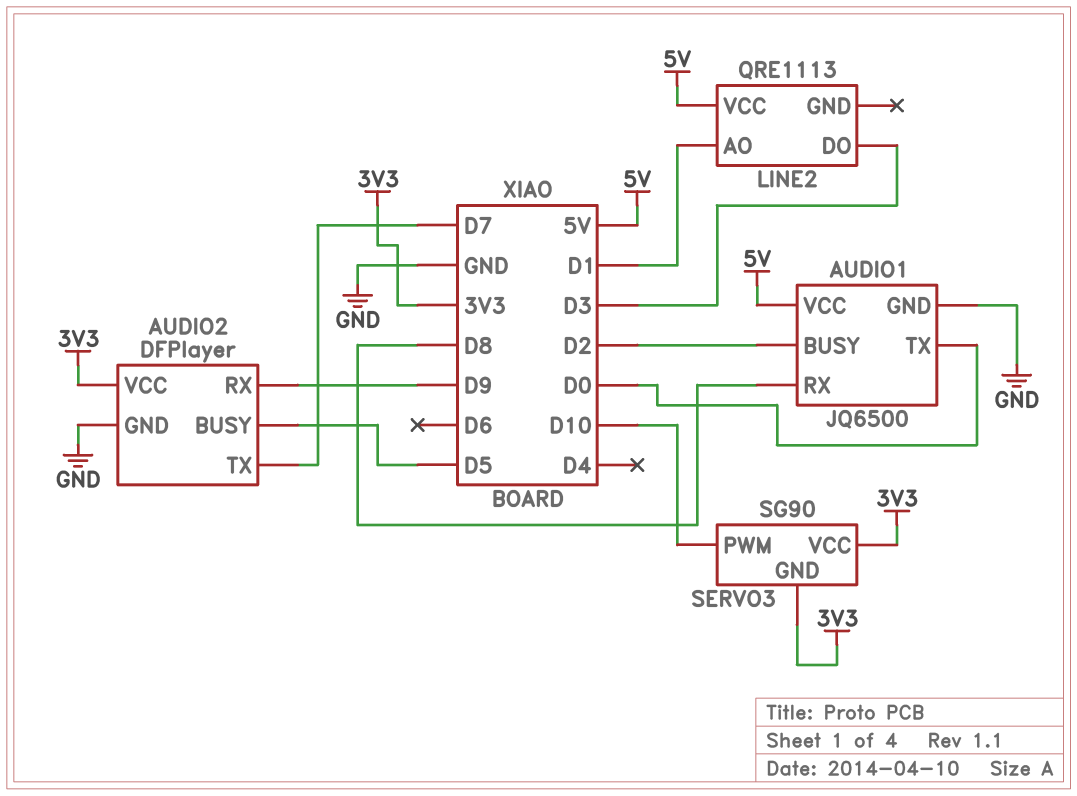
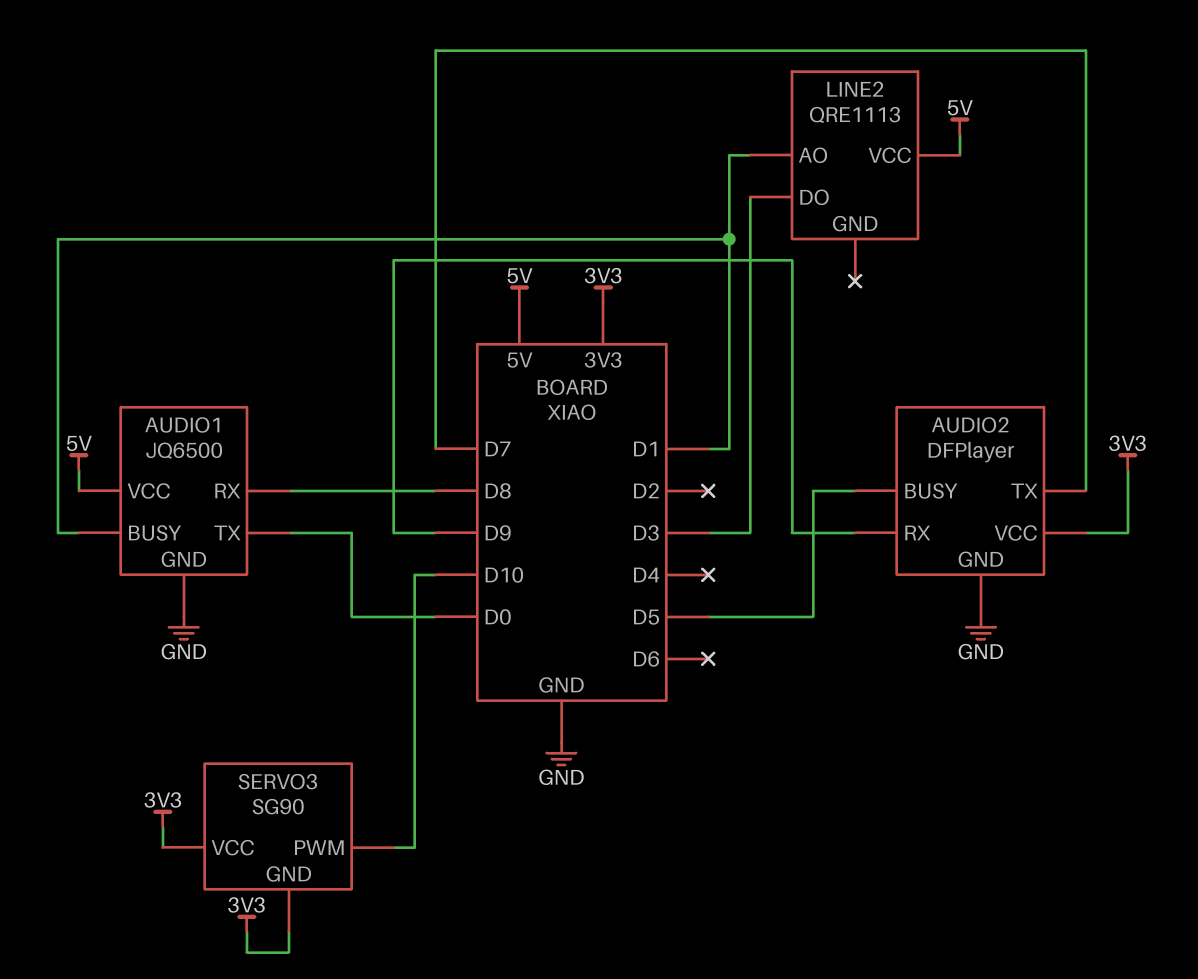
AUDIO1 pin BUSY: D2 -> D1

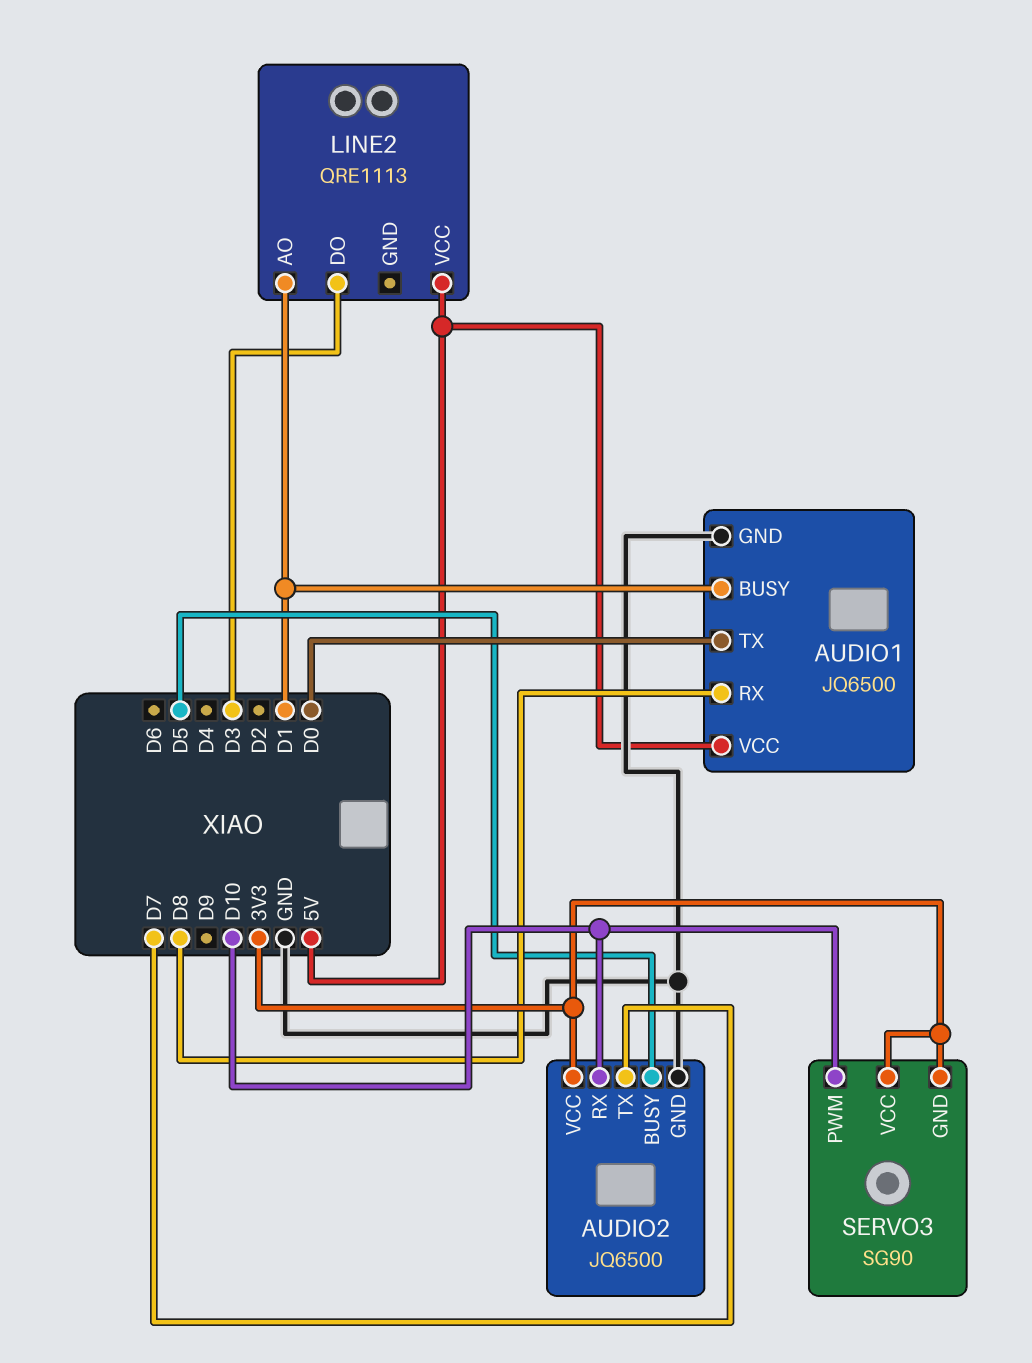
AUDIO2: DFPlayer -> JQ6500
AUDIO2 pin RX: D9 -> D10

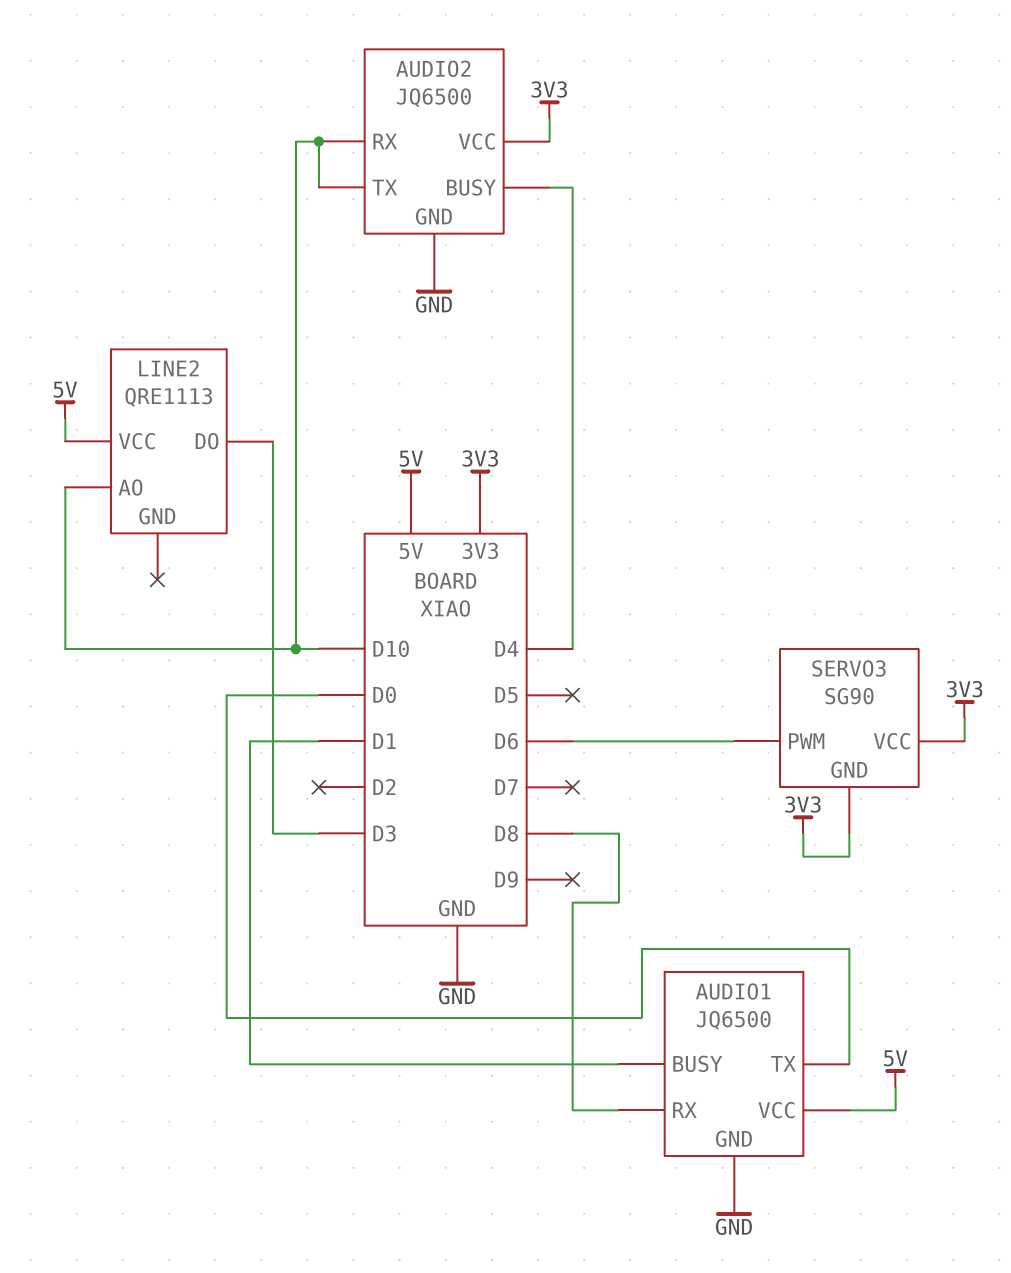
AUDIO2 pin BUSY: D5 -> D4
AUDIO2 pin TX: D7 -> D10
LINE2 pin AO: D1 -> D10
SERVO3 pin PWM: D10 -> D6

